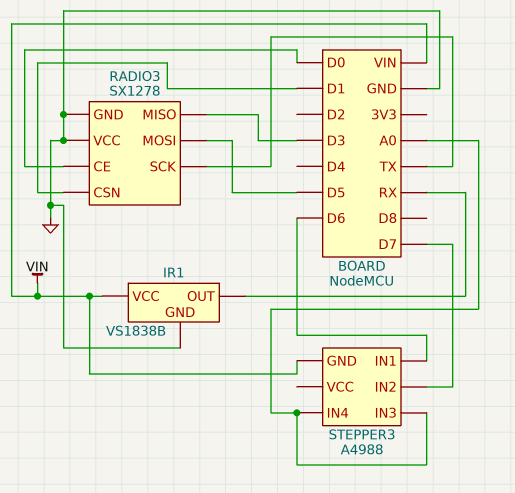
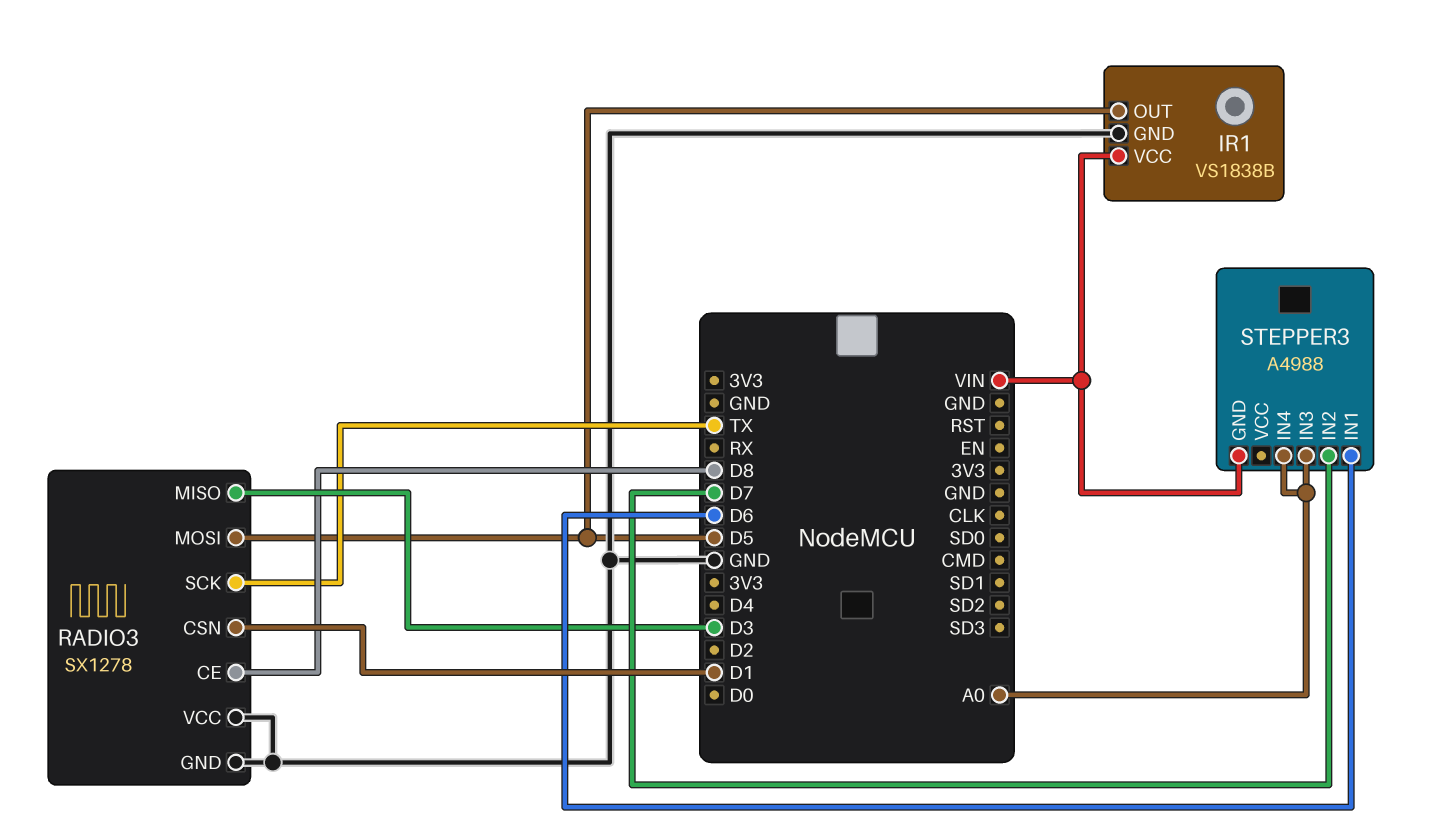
IR1 pin OUT: RX -> D5
RADIO3 pin CE: D0 -> D8

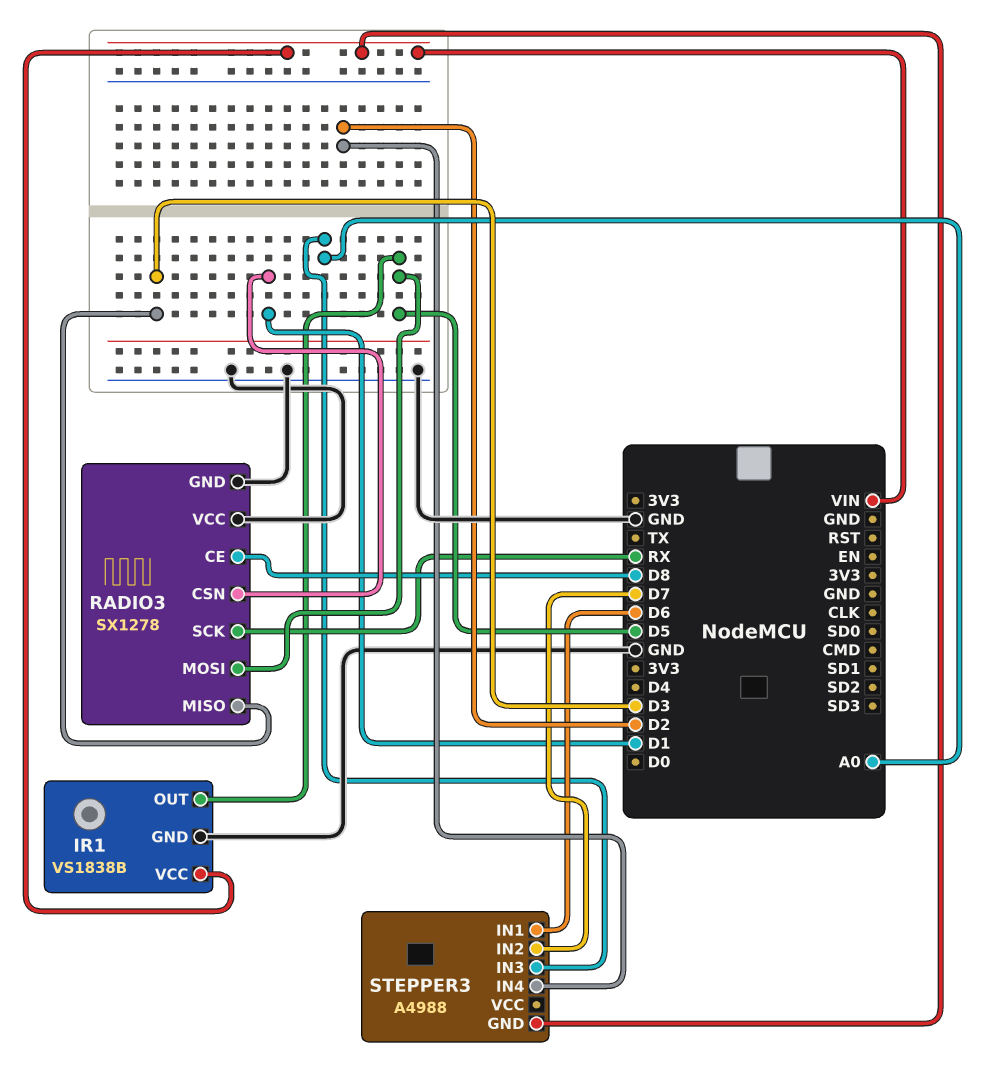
RADIO3 pin SCK: TX -> RX
STEPPER3 pin IN4: A0 -> D2

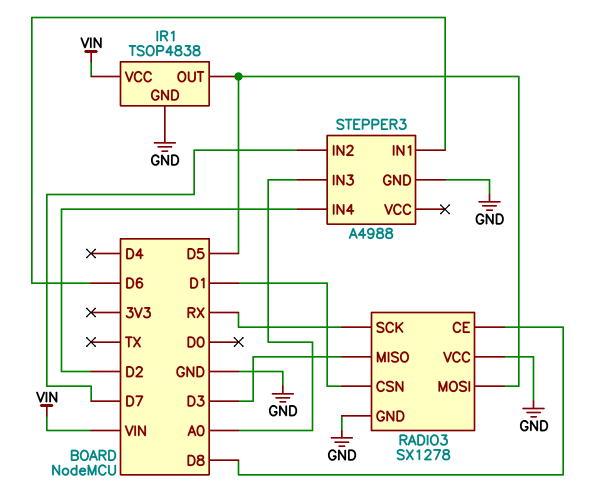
IR1: VS1838B -> TSOP4838
STEPPER3 pin GND: VIN -> GND

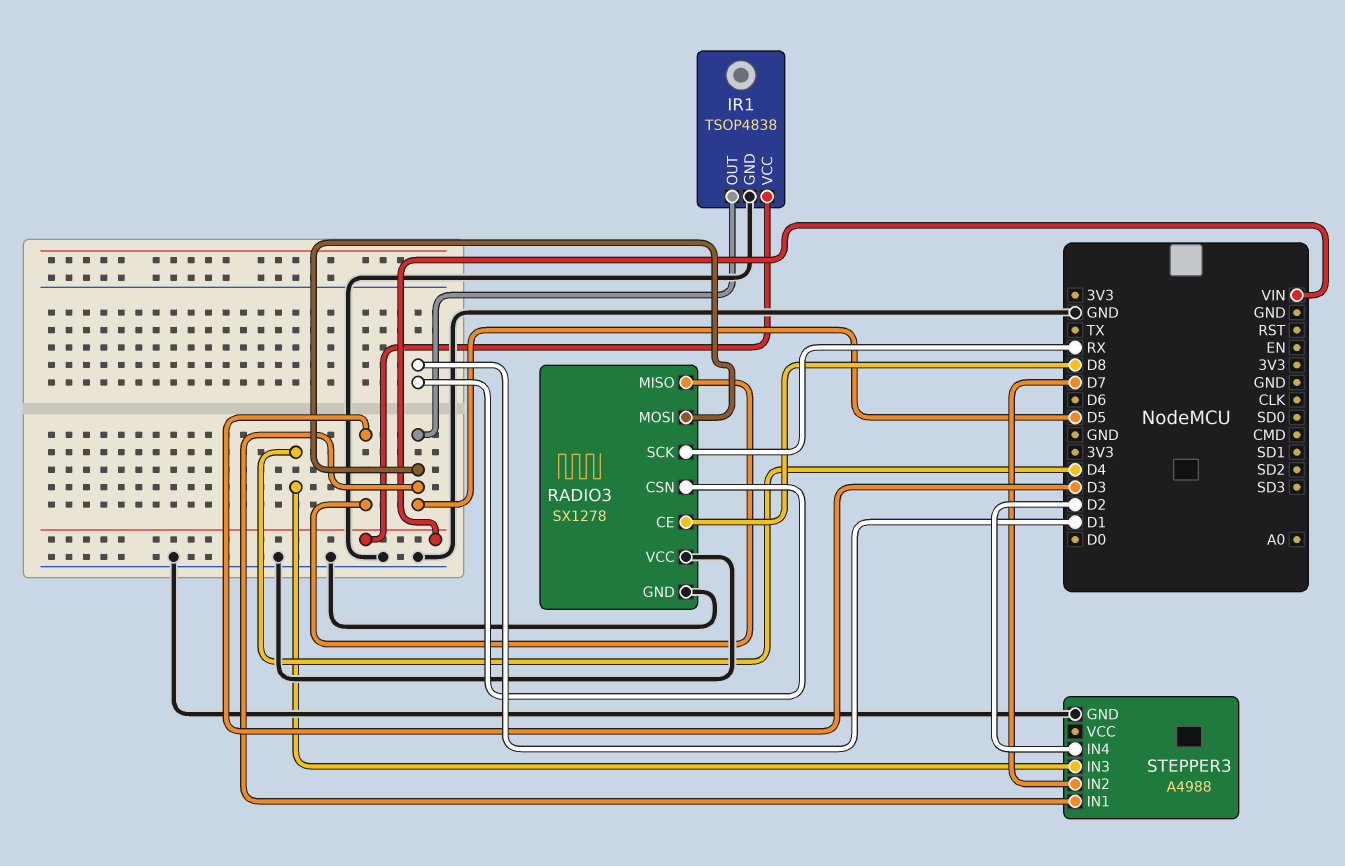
STEPPER3 pin IN1: D6 -> D5
STEPPER3 pin IN3: A0 -> D4

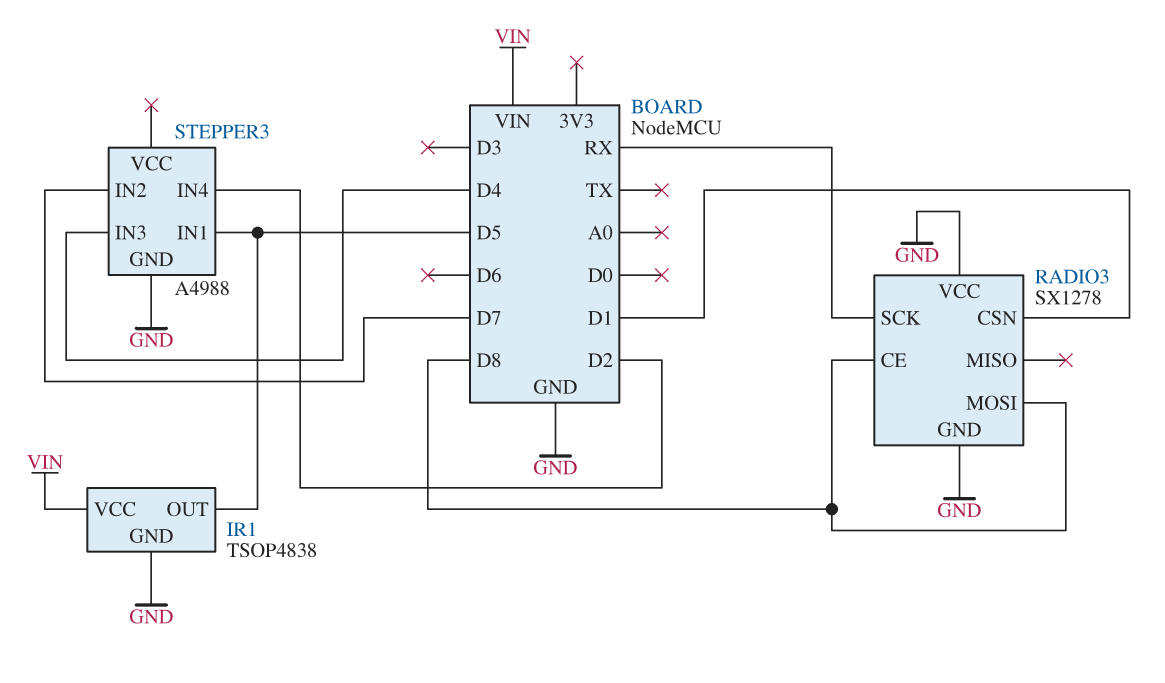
RADIO3 pin MISO: D3 -> none
RADIO3 pin MOSI: D5 -> D8

